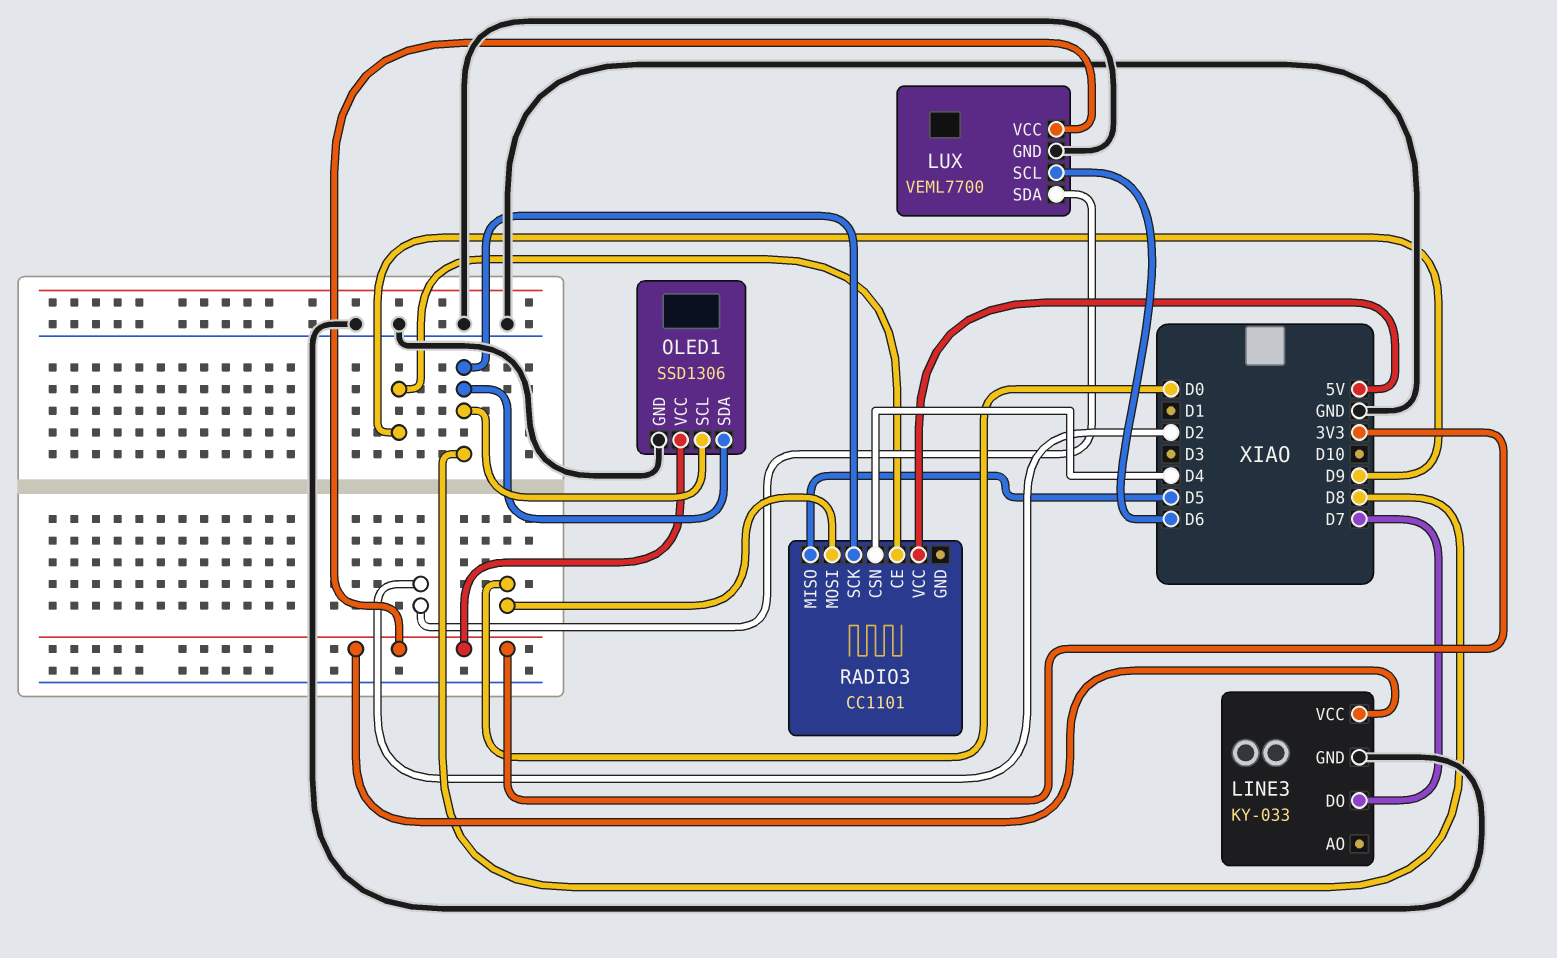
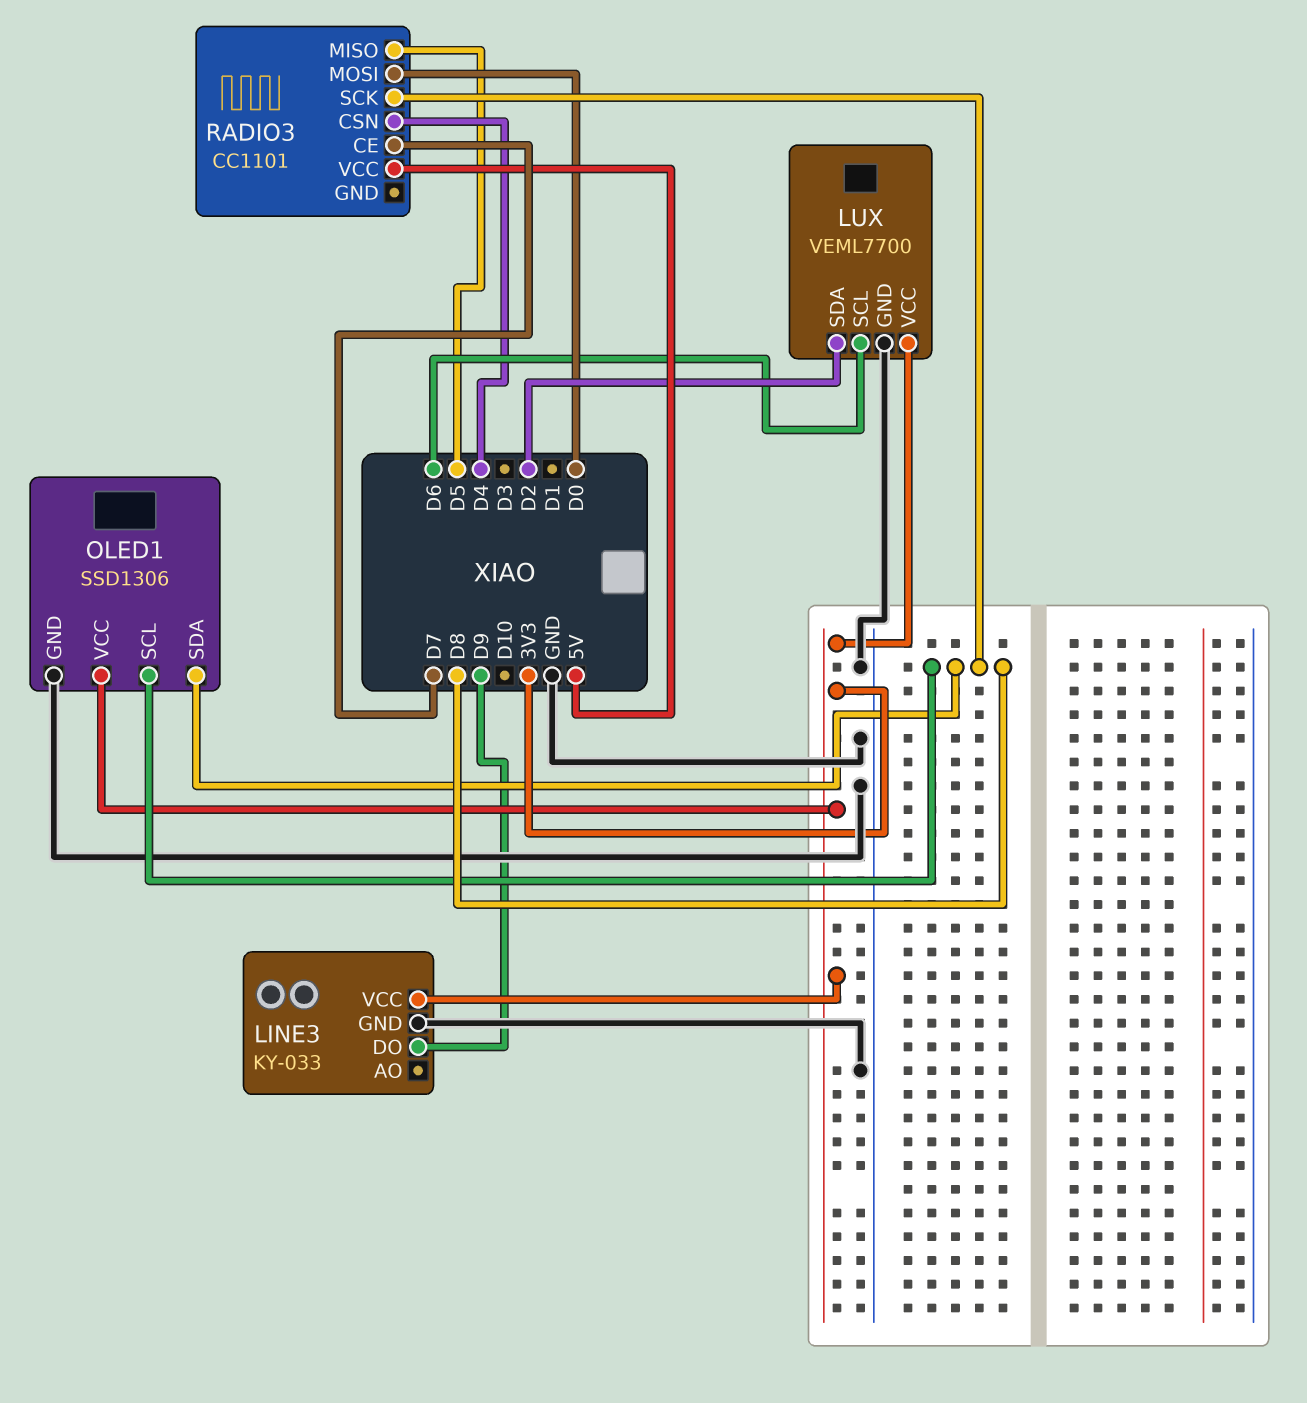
LINE3 pin DO: D7 -> D9
RADIO3 pin CE: D9 -> D7

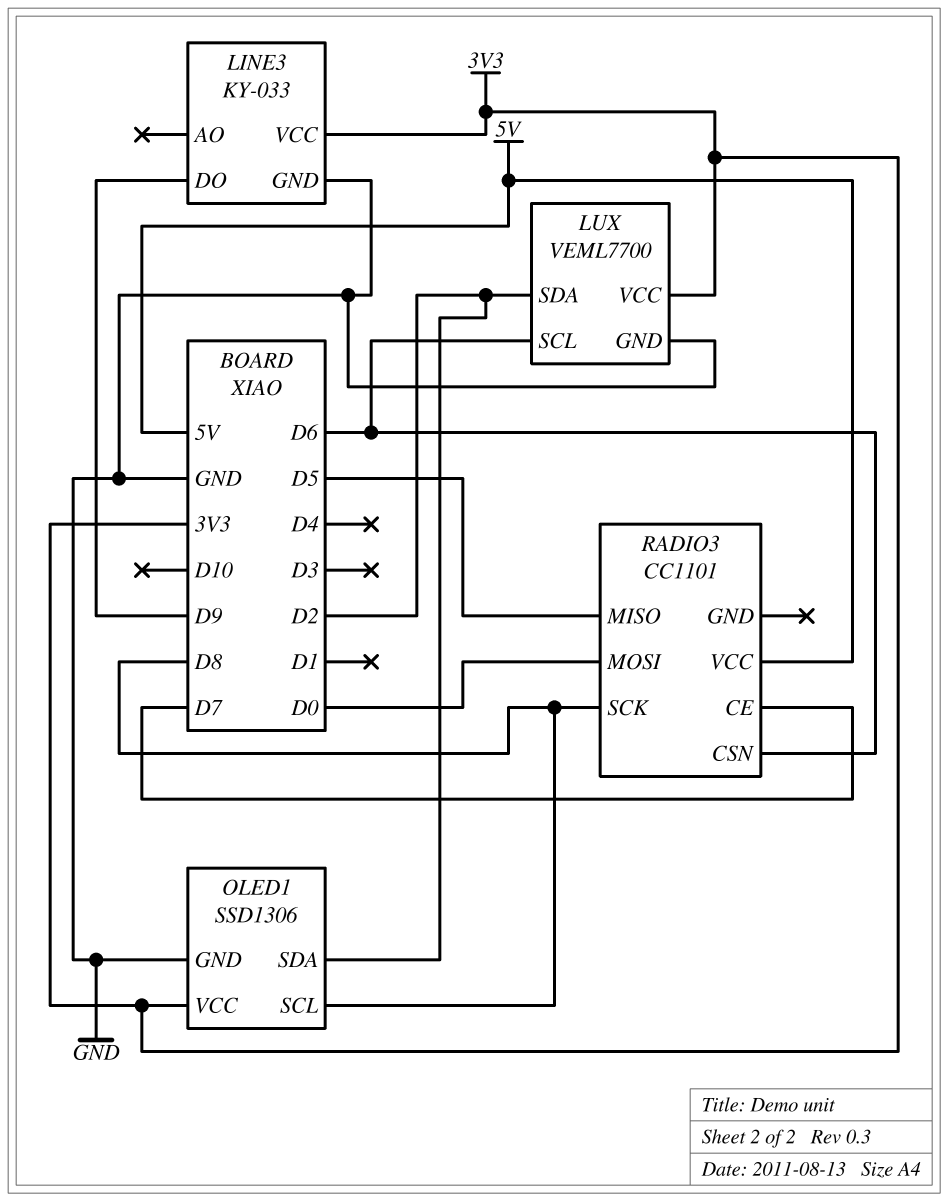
OLED1 pin SDA: D8 -> D2
RADIO3 pin CSN: D4 -> D6

